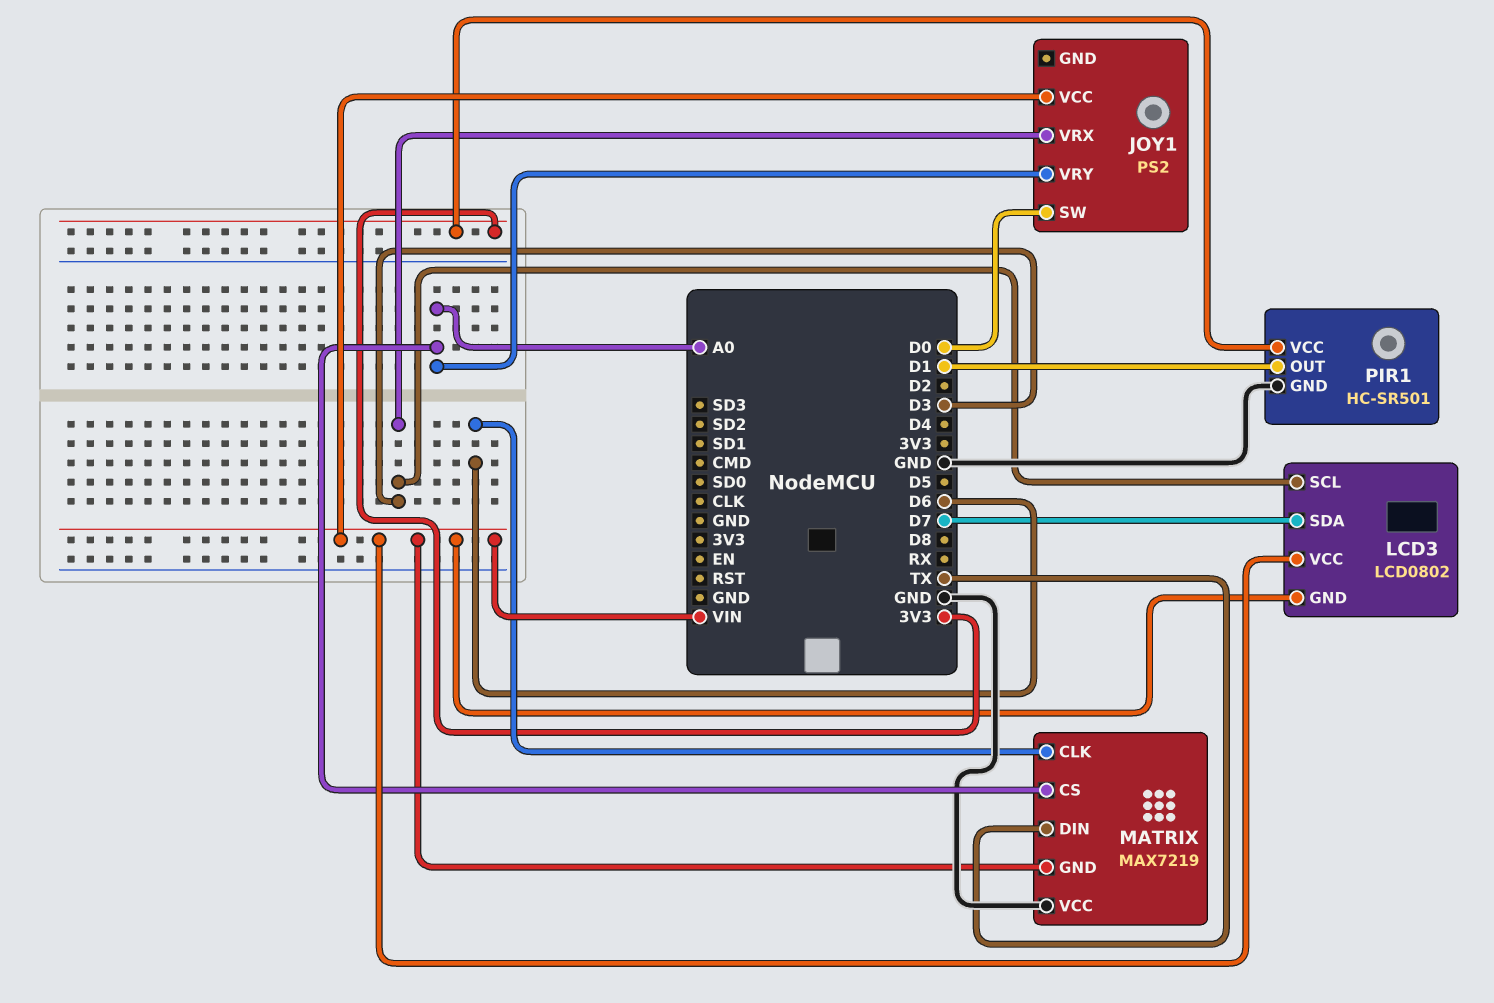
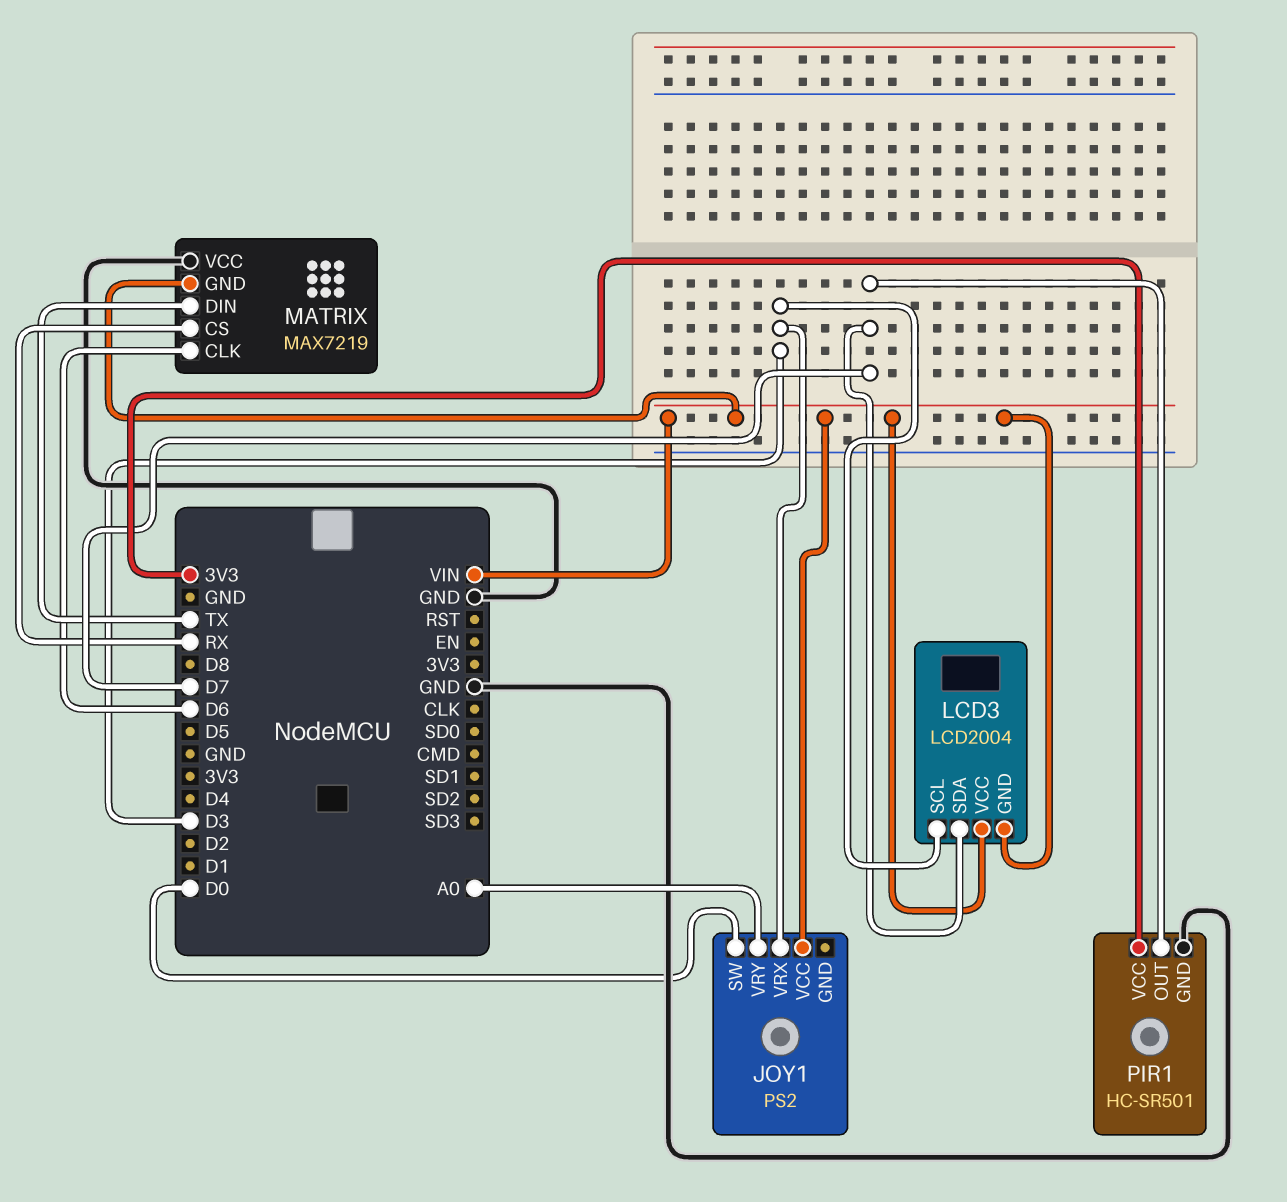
LCD3: LCD0802 -> LCD2004
MATRIX pin CS: A0 -> RX
PIR1 pin OUT: D1 -> D7

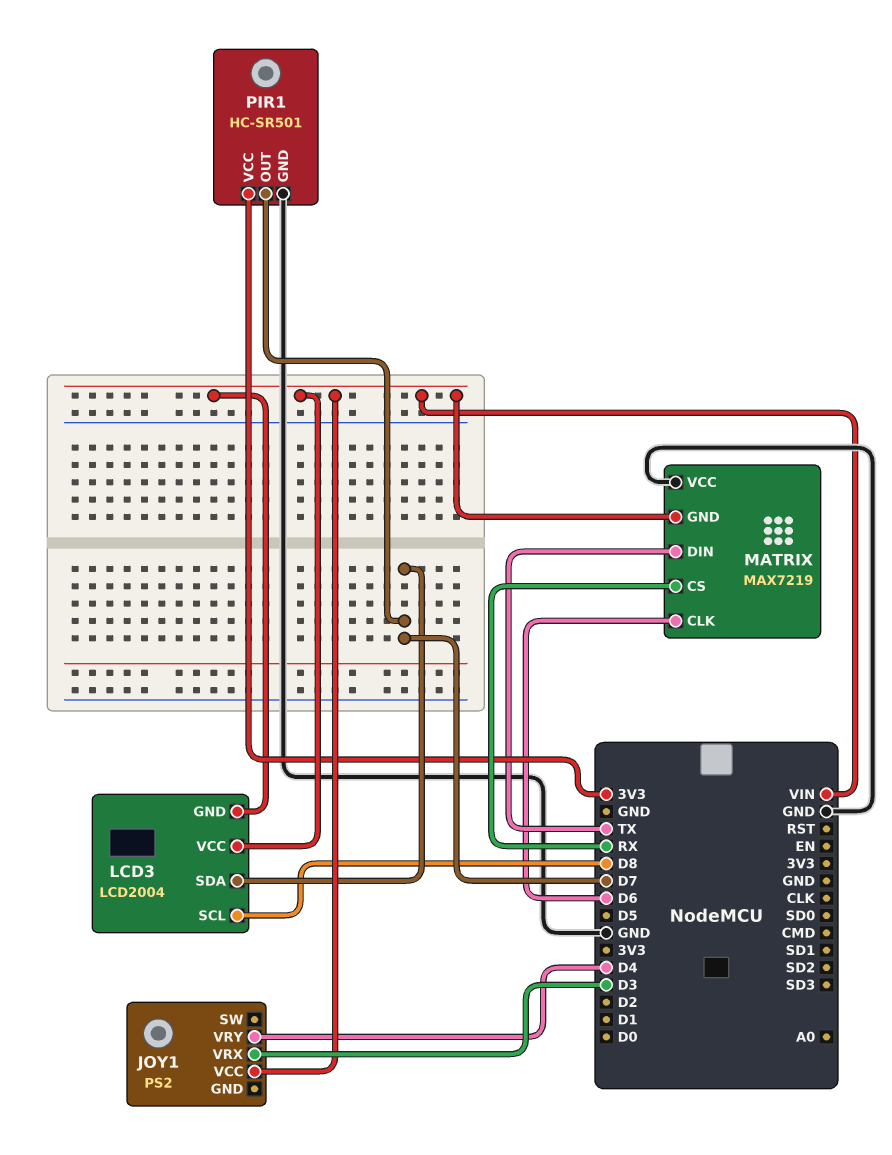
JOY1 pin SW: D0 -> none
JOY1 pin VRY: A0 -> D4
LCD3 pin SCL: D3 -> D8

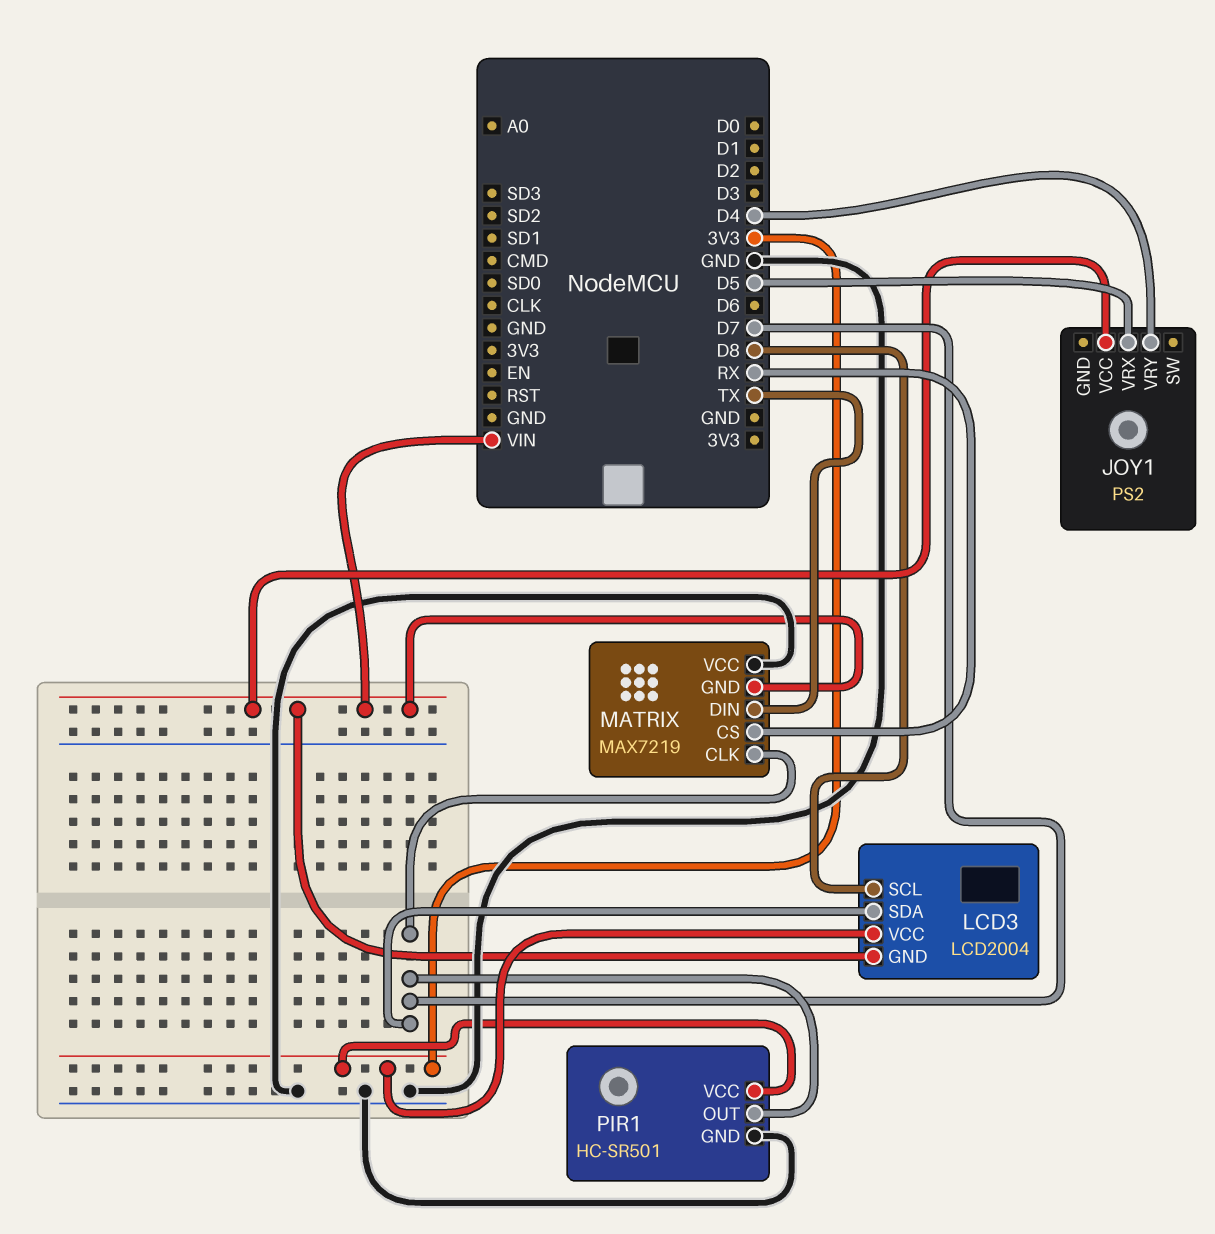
JOY1 pin VRX: D3 -> D5
LCD3 pin VCC: VIN -> 3V3
MATRIX pin CLK: D6 -> D7

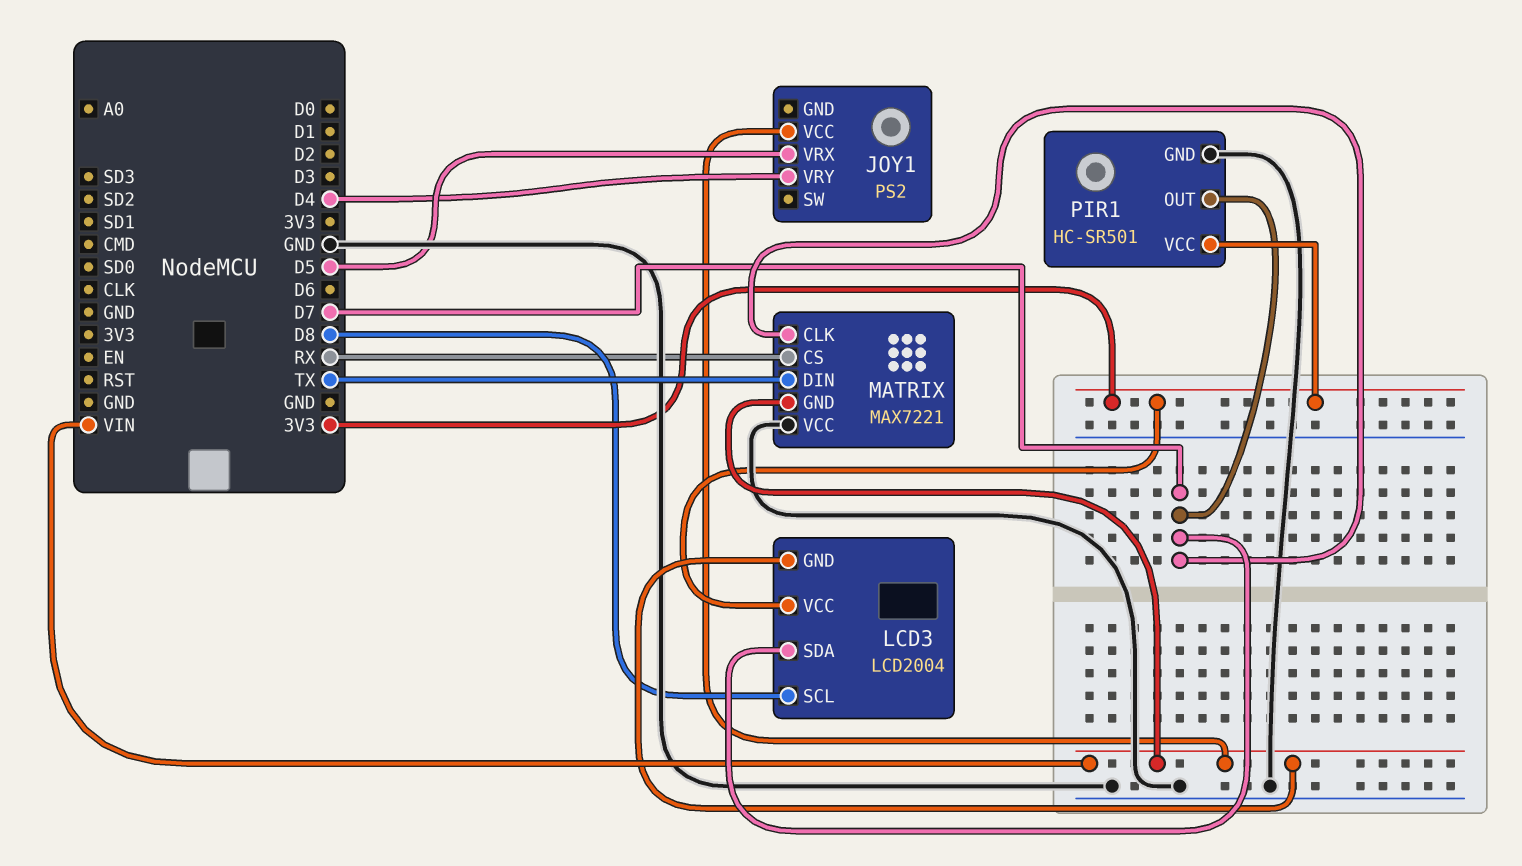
MATRIX: MAX7219 -> MAX7221

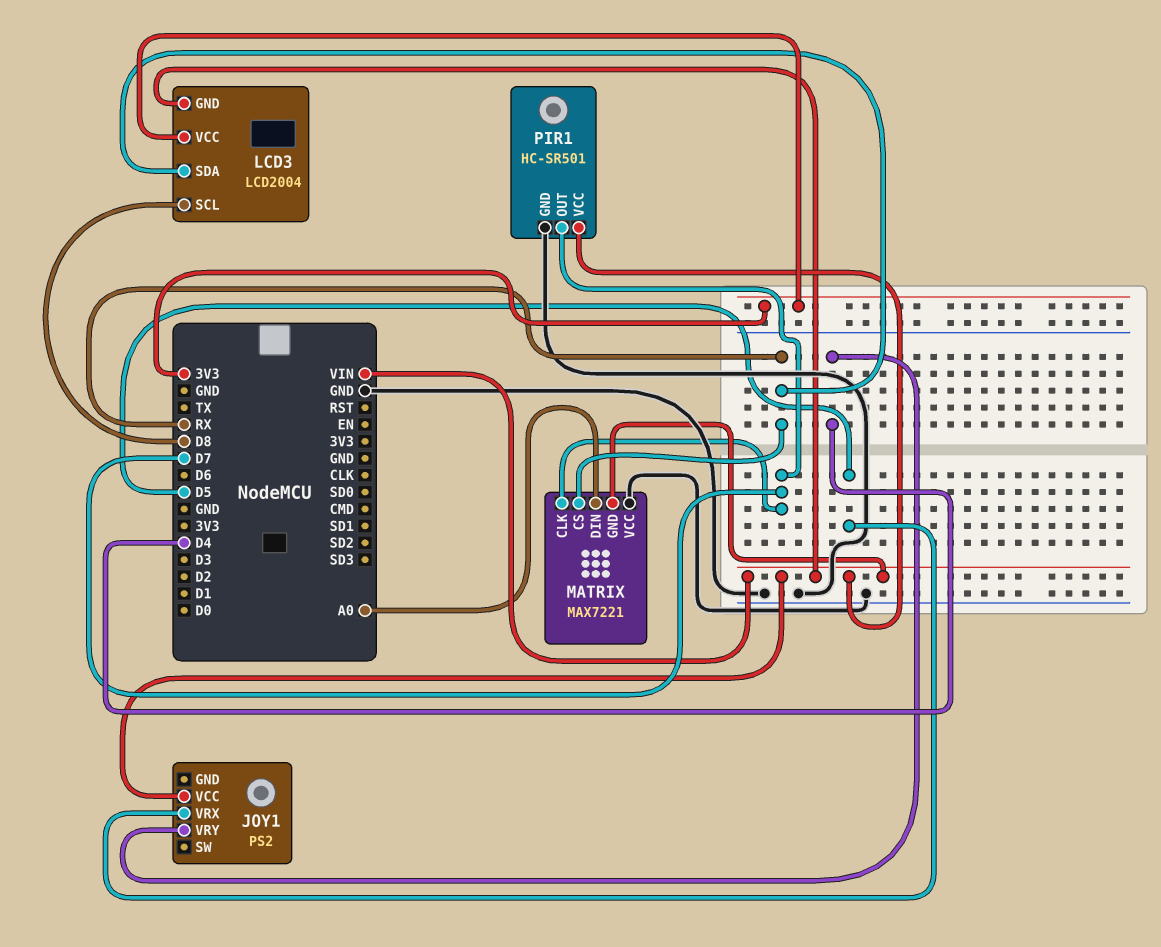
LCD3 pin SDA: D7 -> RX
MATRIX pin DIN: TX -> A0
PIR1 pin VCC: 3V3 -> VIN

